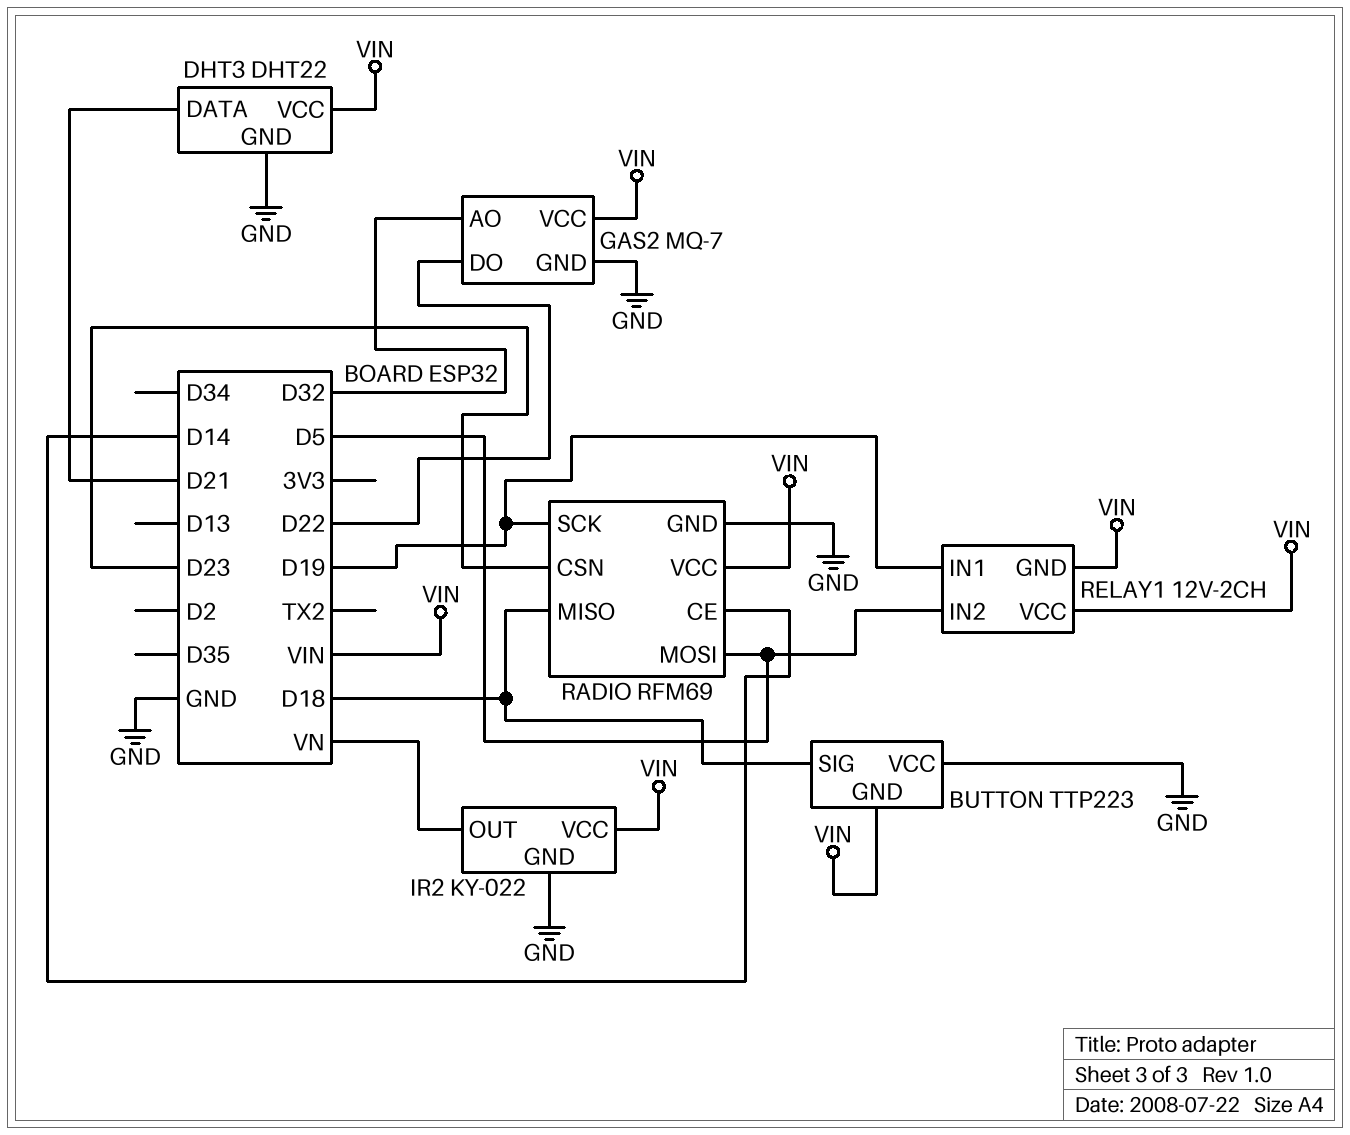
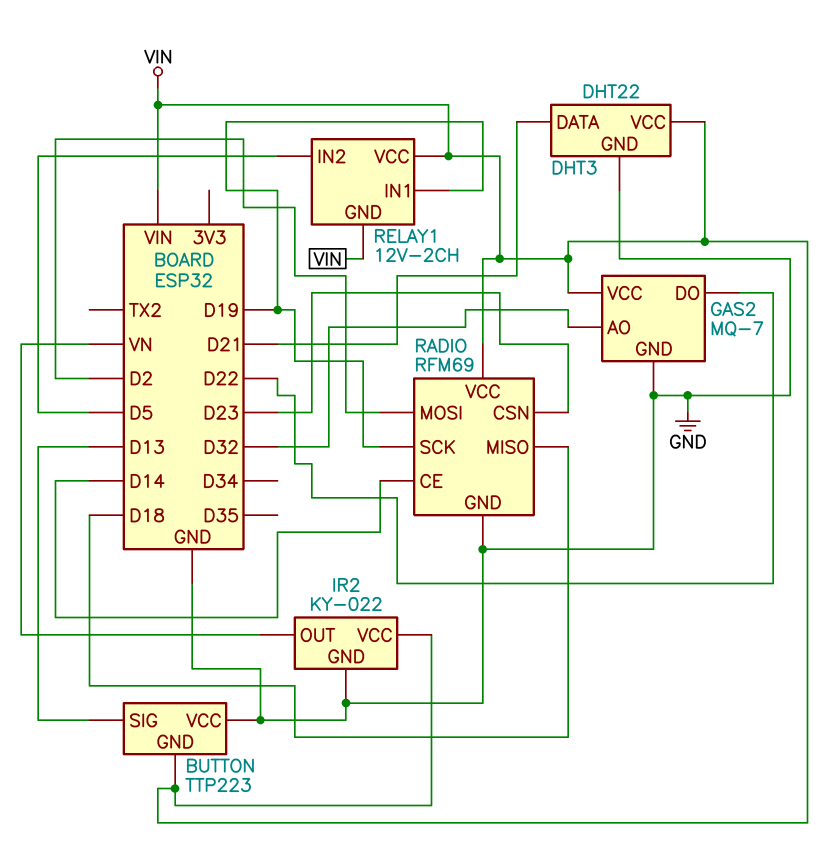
BUTTON pin SIG: D18 -> D13
RADIO pin MOSI: D5 -> D2

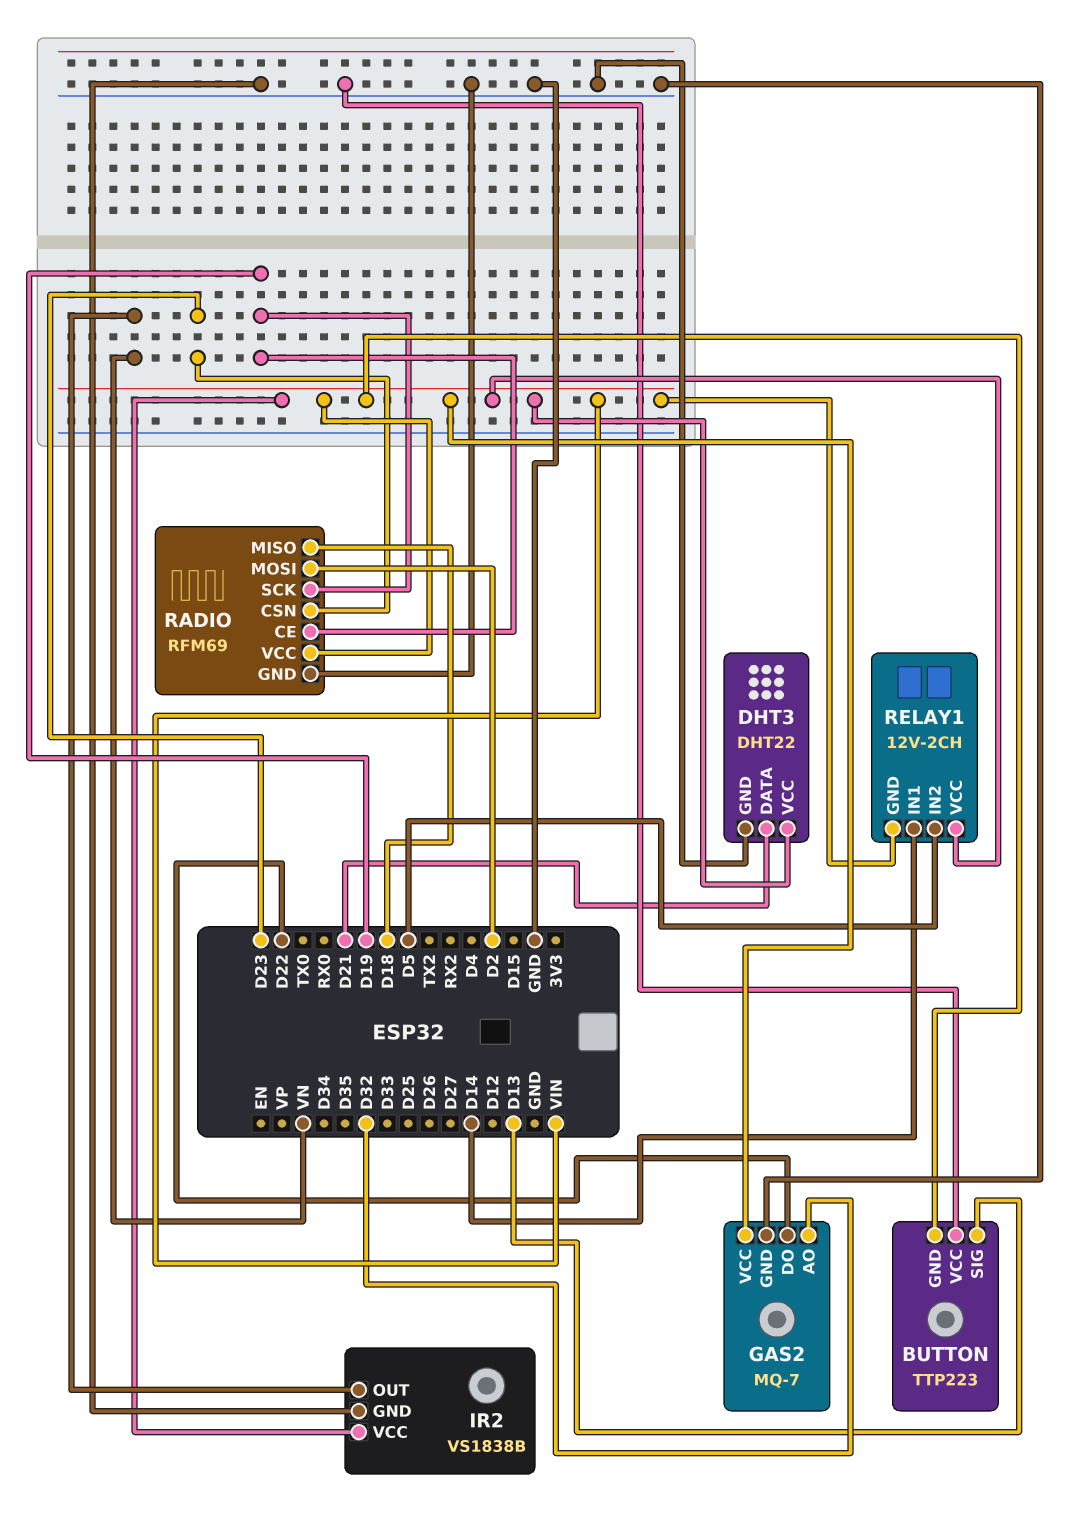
IR2: KY-022 -> VS1838B
RADIO pin CE: D14 -> D19
RELAY1 pin IN1: D19 -> D14

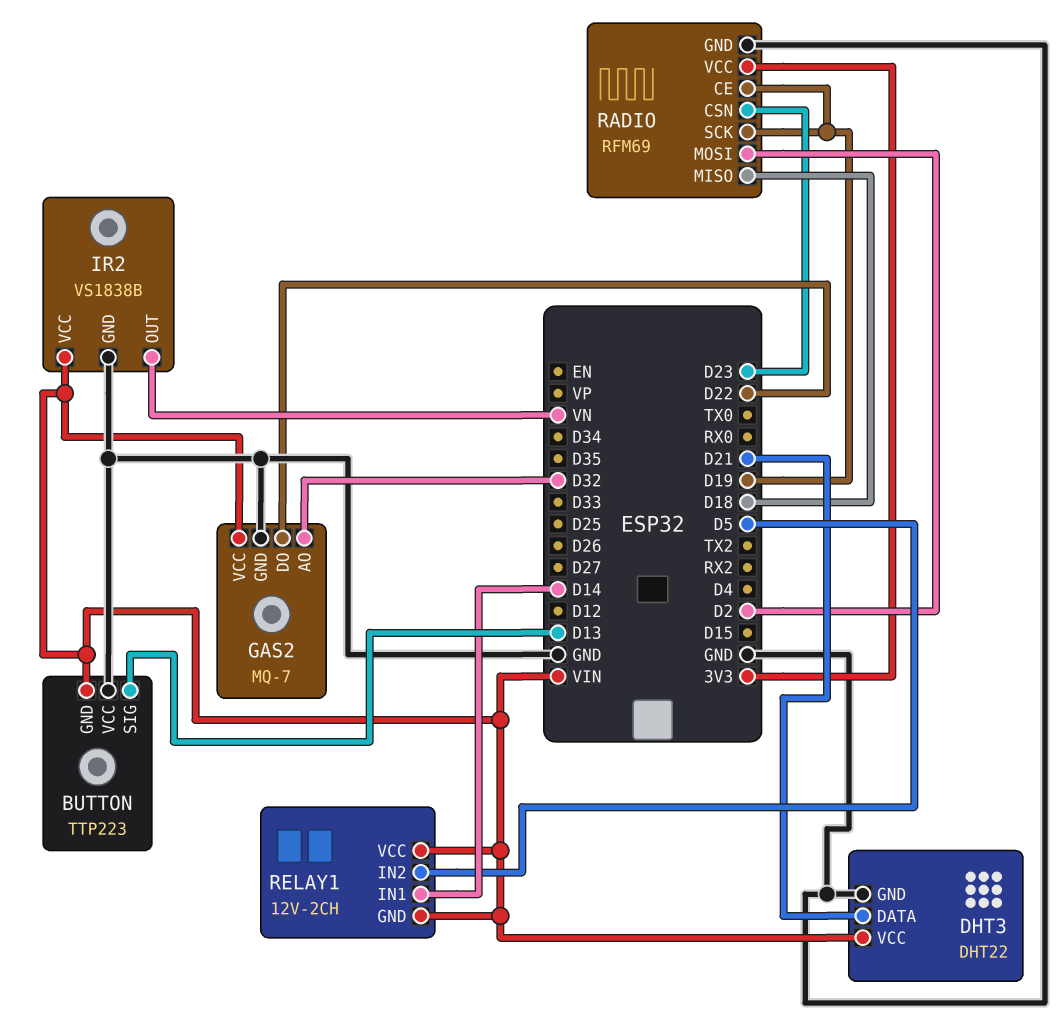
RADIO pin VCC: VIN -> 3V3

